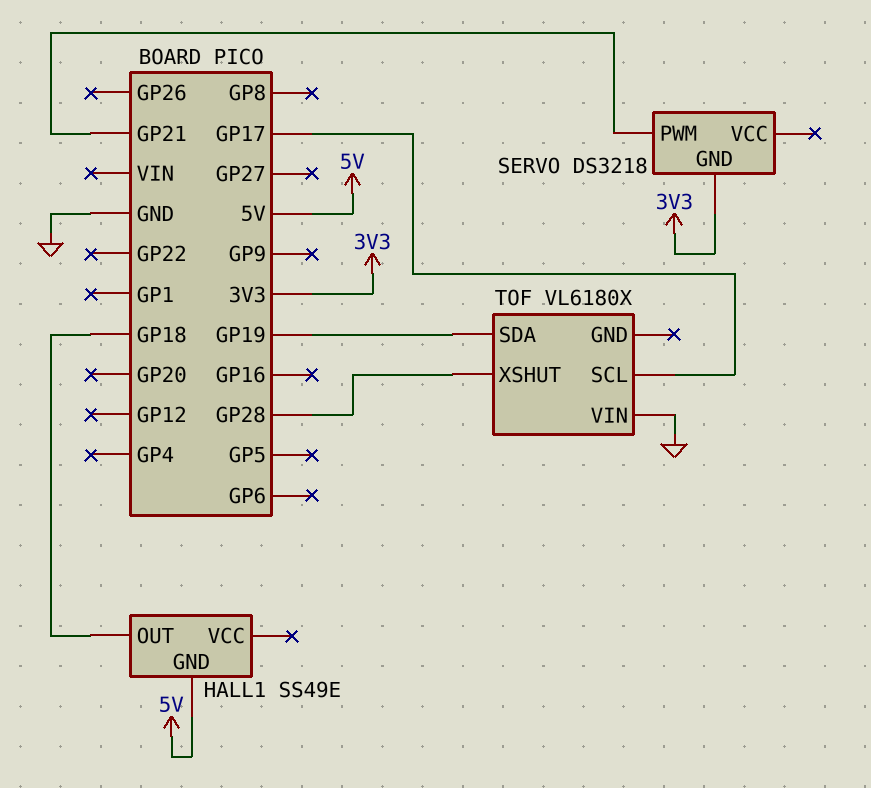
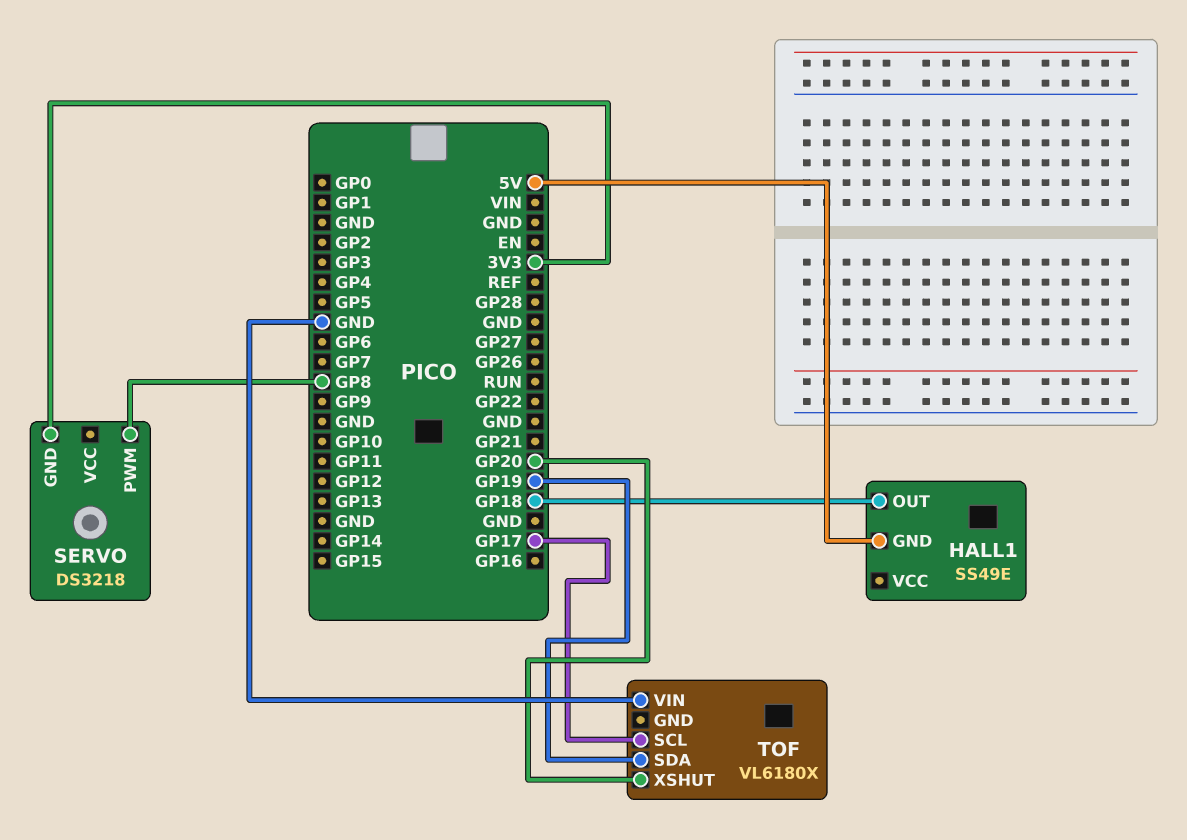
SERVO pin PWM: GP21 -> GP8
TOF pin XSHUT: GP28 -> GP20

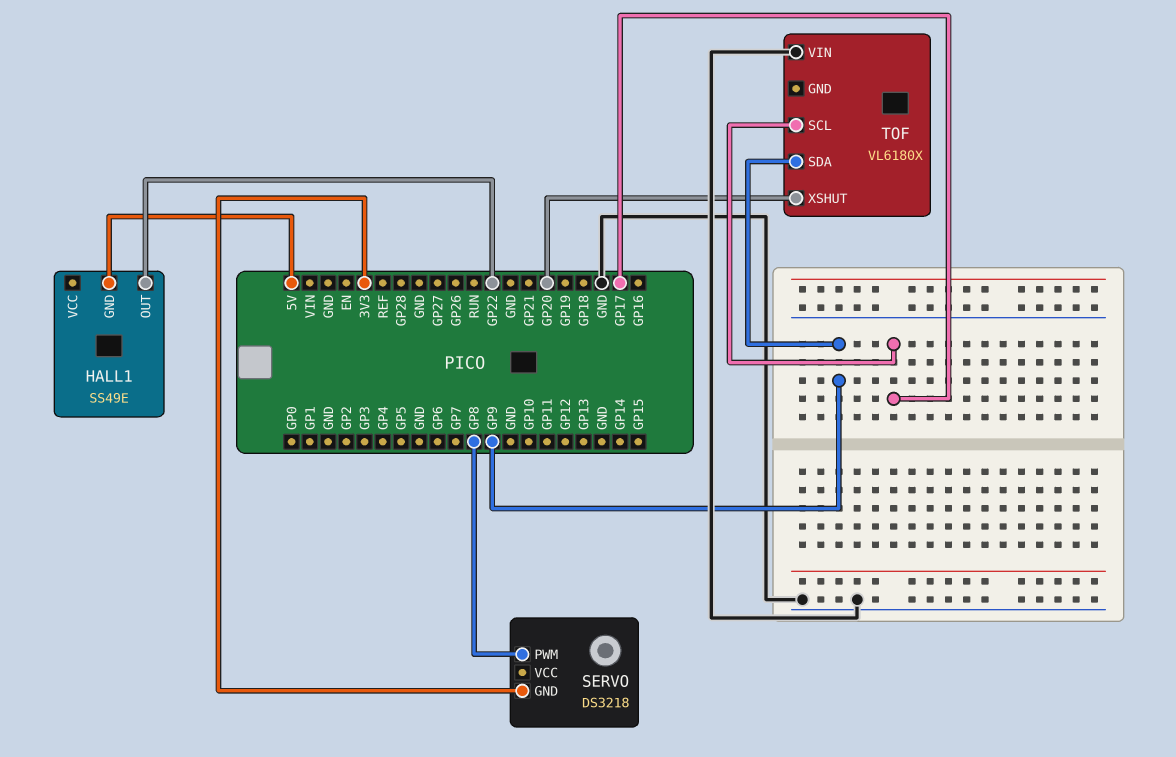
HALL1 pin OUT: GP18 -> GP22
TOF pin SDA: GP19 -> GP9

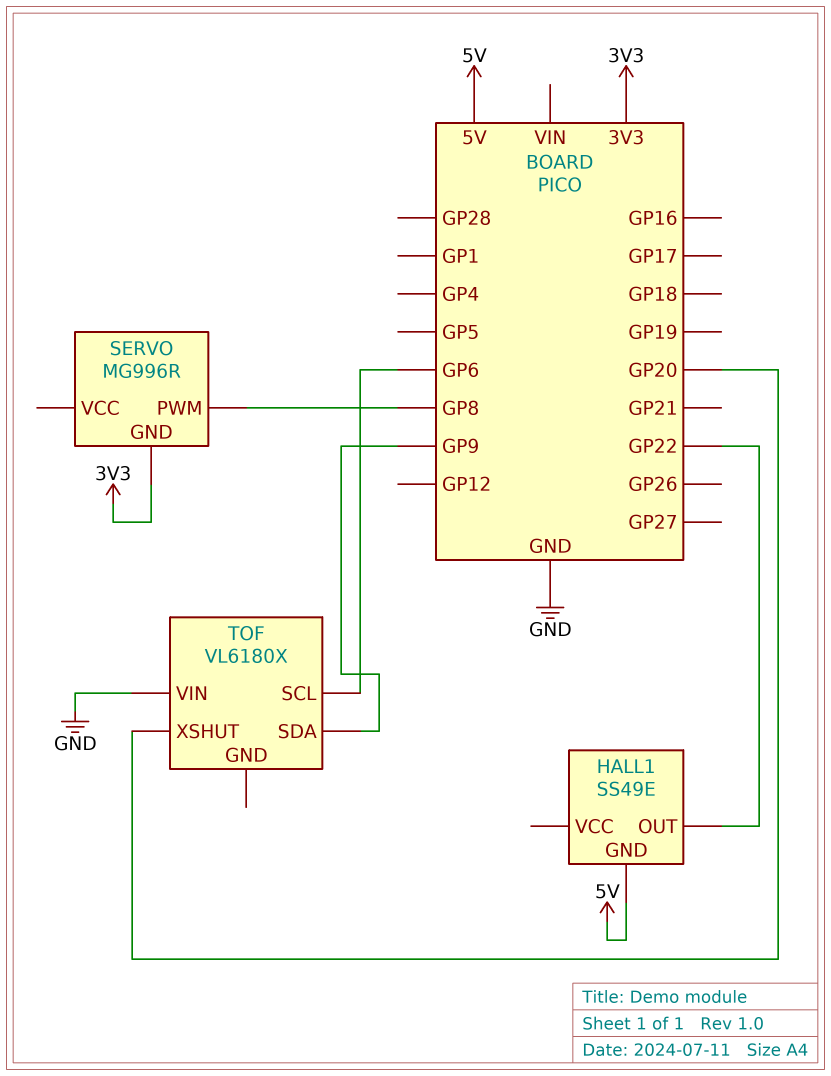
SERVO: DS3218 -> MG996R
TOF pin SCL: GP17 -> GP6

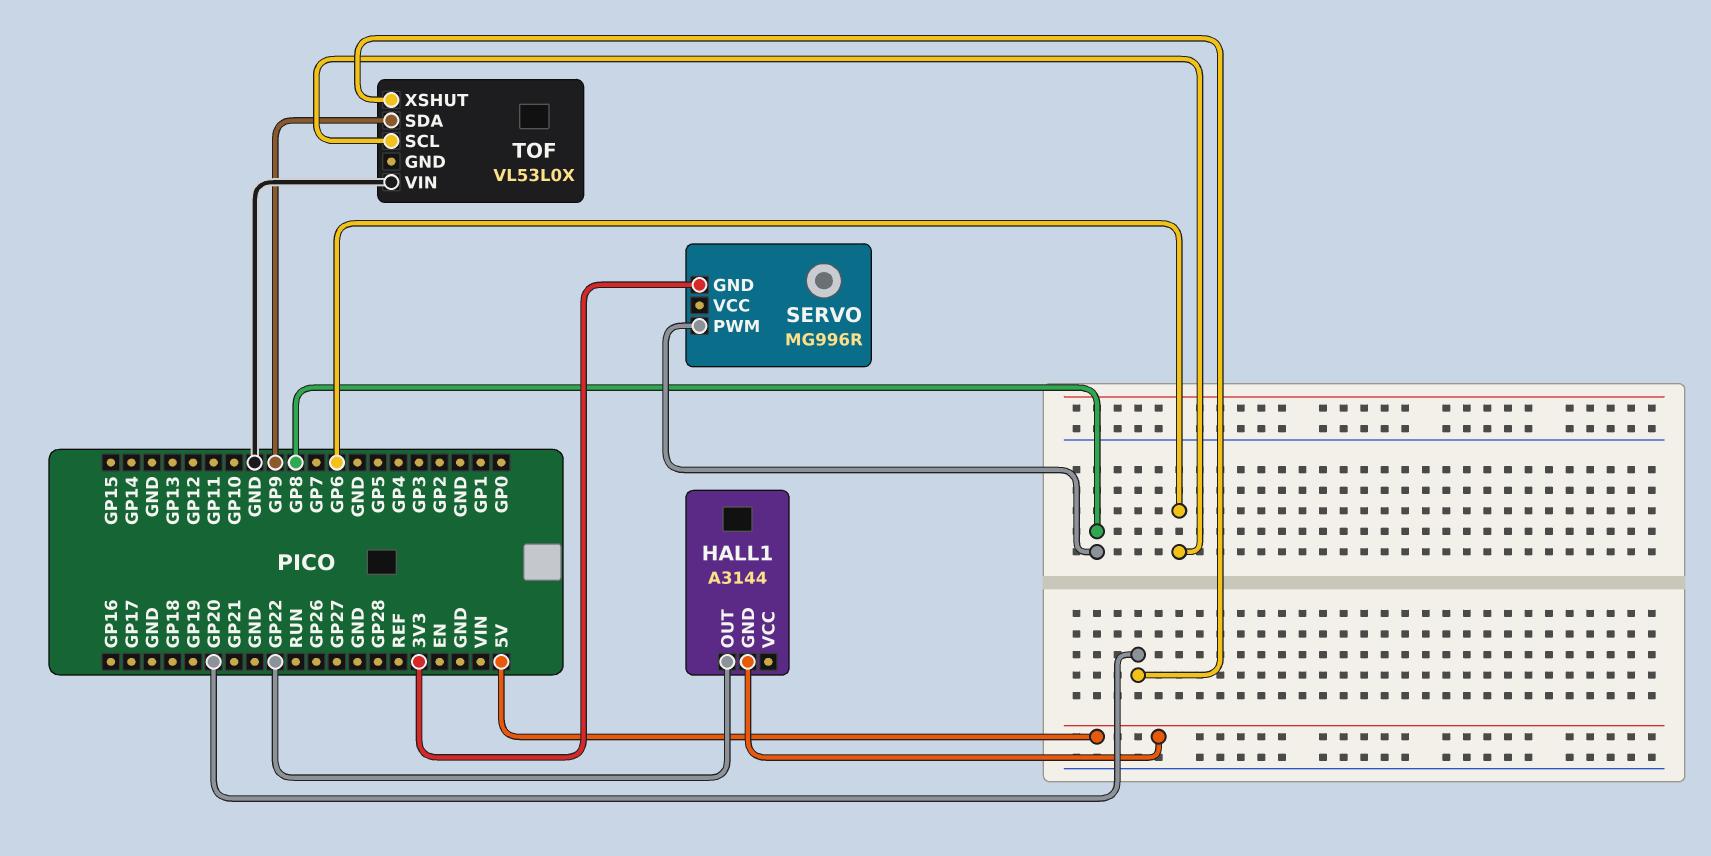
HALL1: SS49E -> A3144
TOF: VL6180X -> VL53L0X

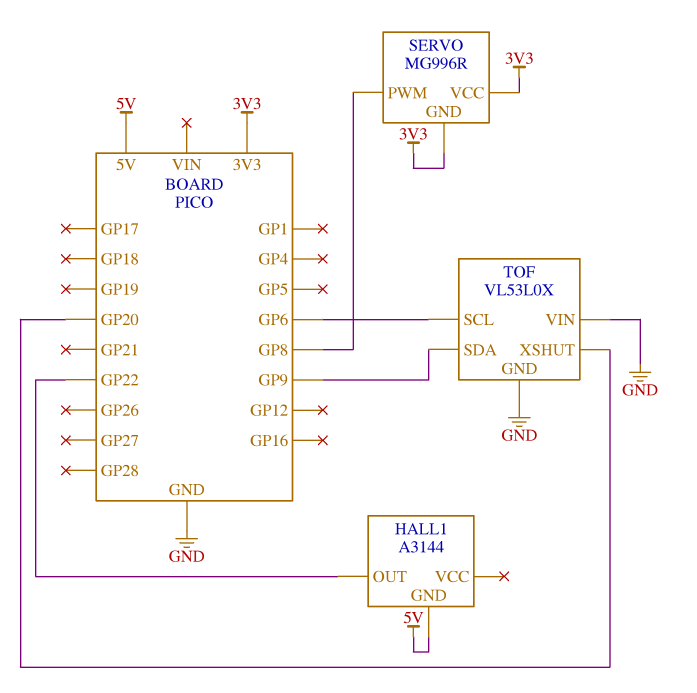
SERVO pin VCC: none -> 3V3
TOF pin GND: none -> GND

